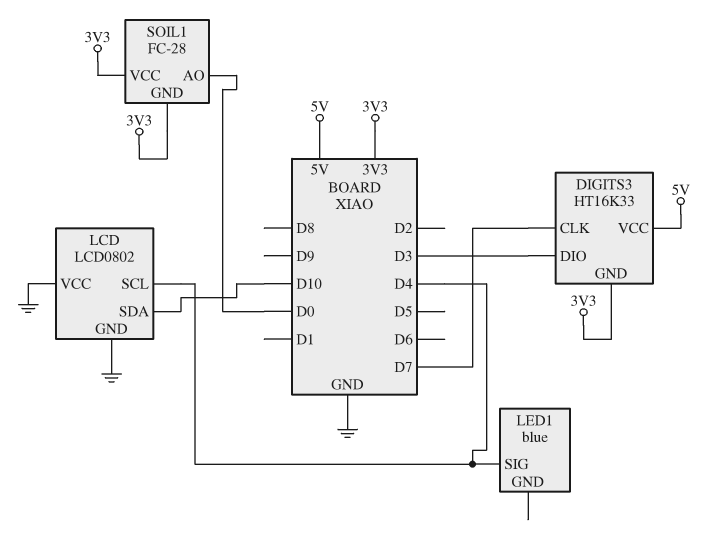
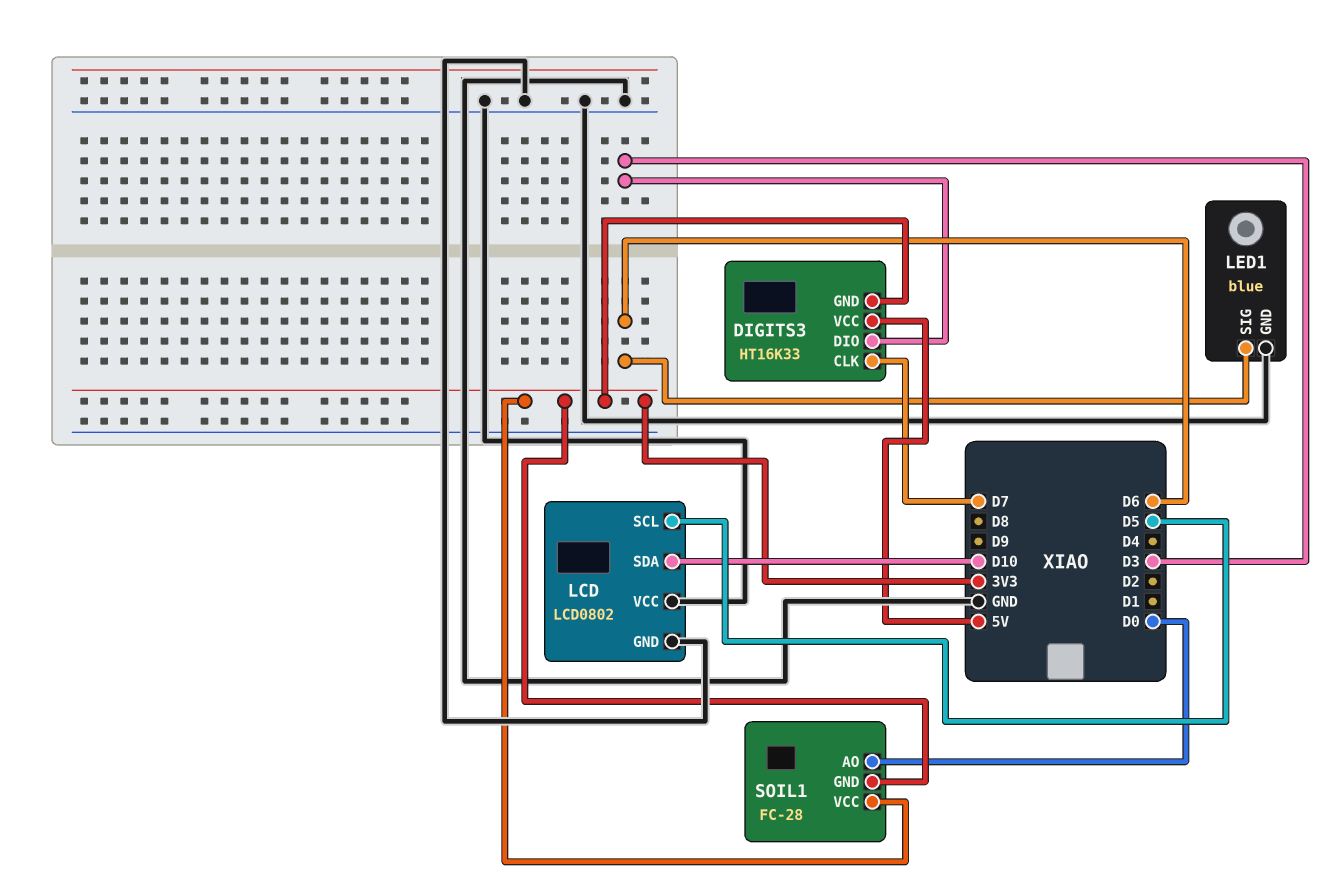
LCD pin SCL: D4 -> D5
LED1 pin GND: none -> GND
LED1 pin SIG: D4 -> D6

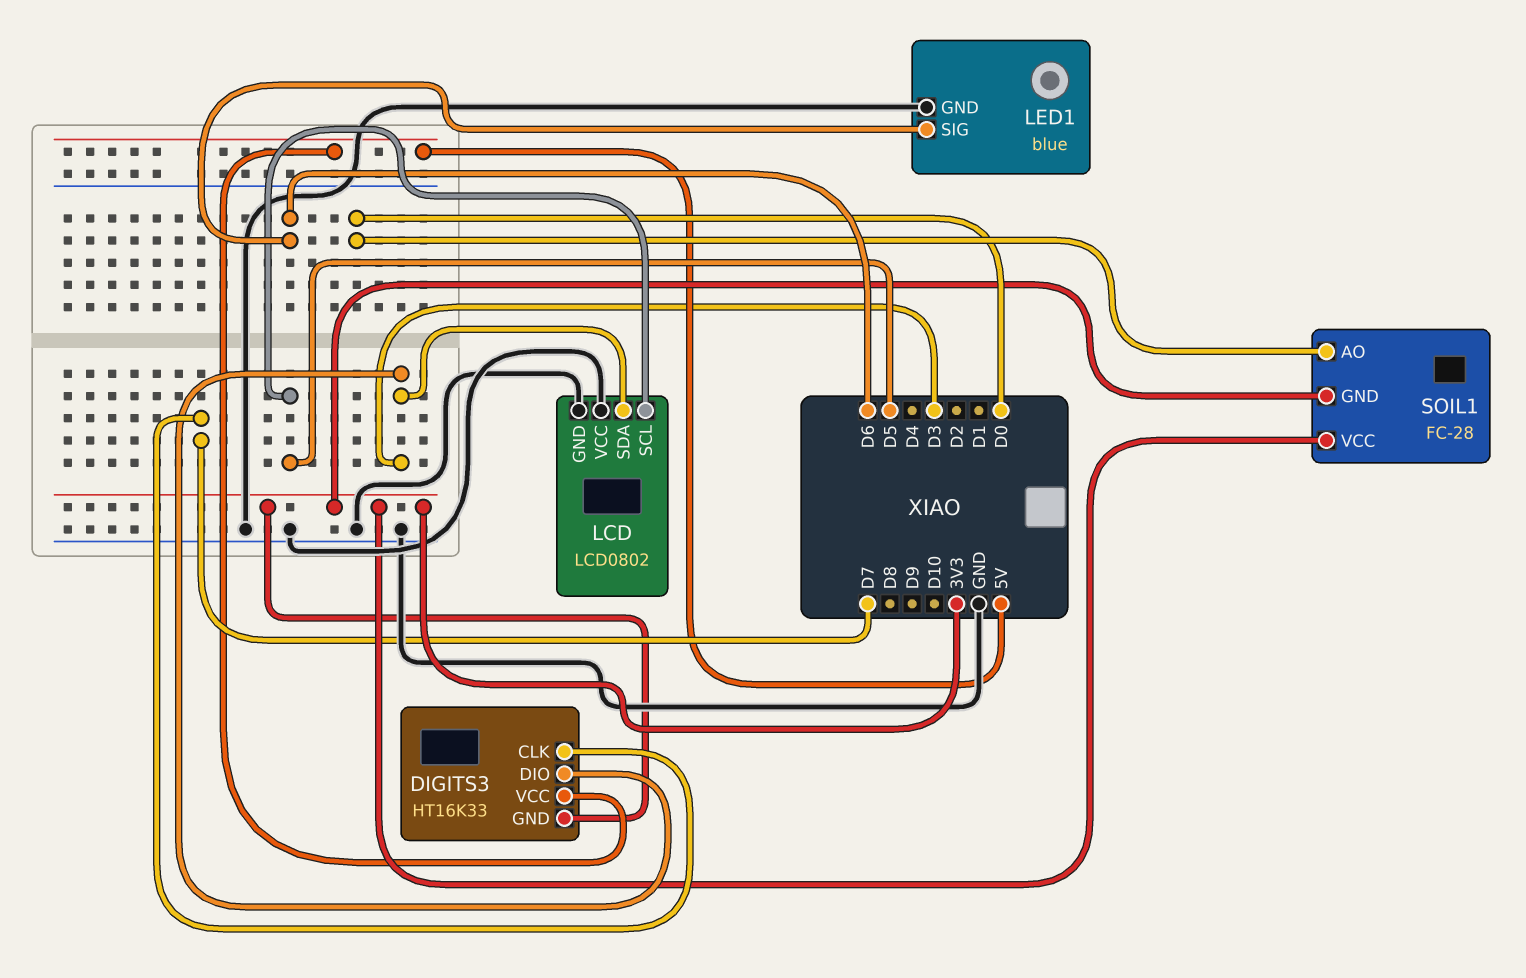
LCD pin SDA: D10 -> D3

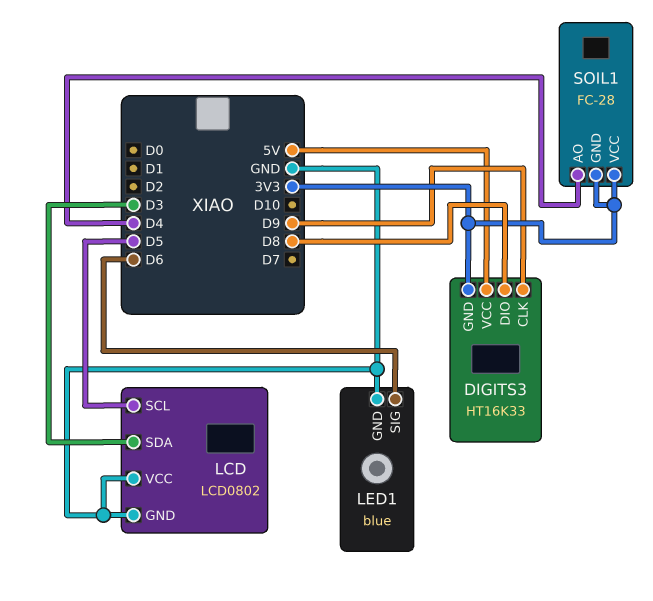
DIGITS3 pin CLK: D7 -> D9
DIGITS3 pin DIO: D3 -> D8
SOIL1 pin AO: D0 -> D4

